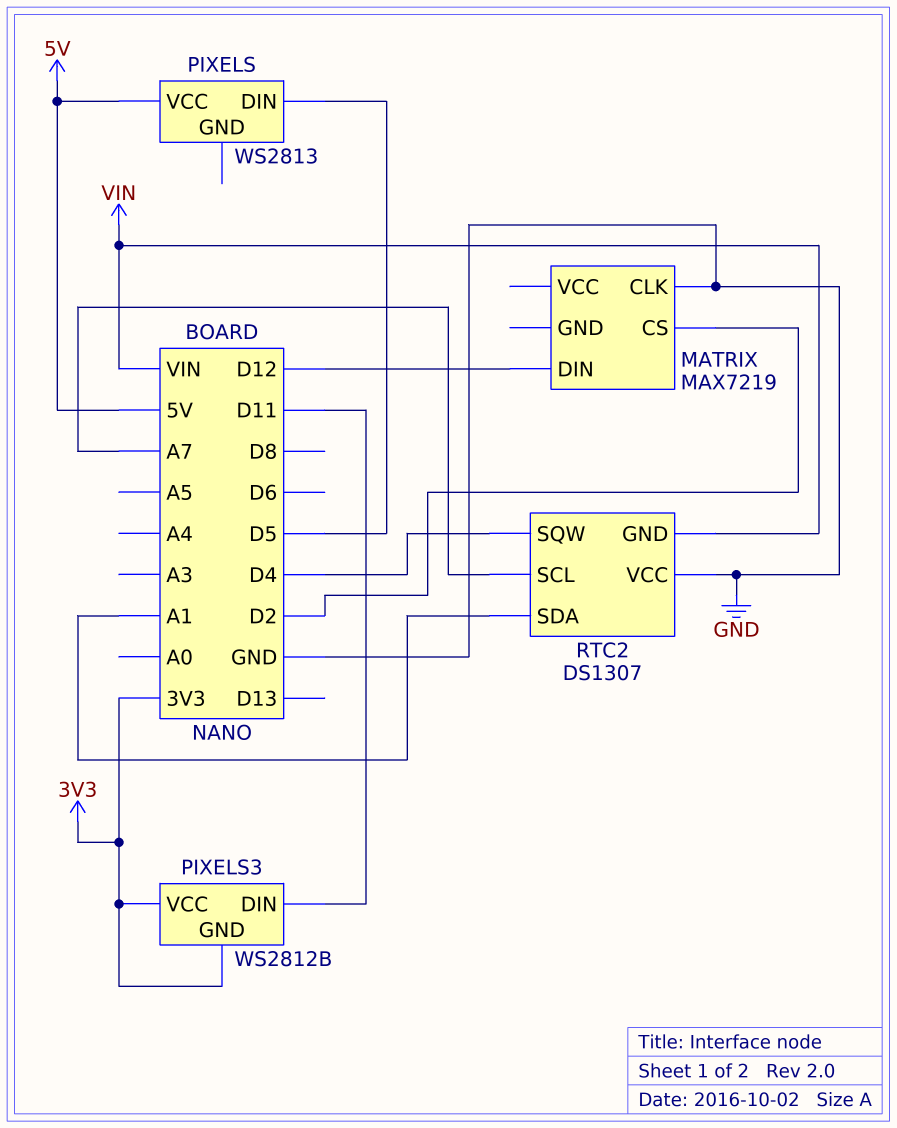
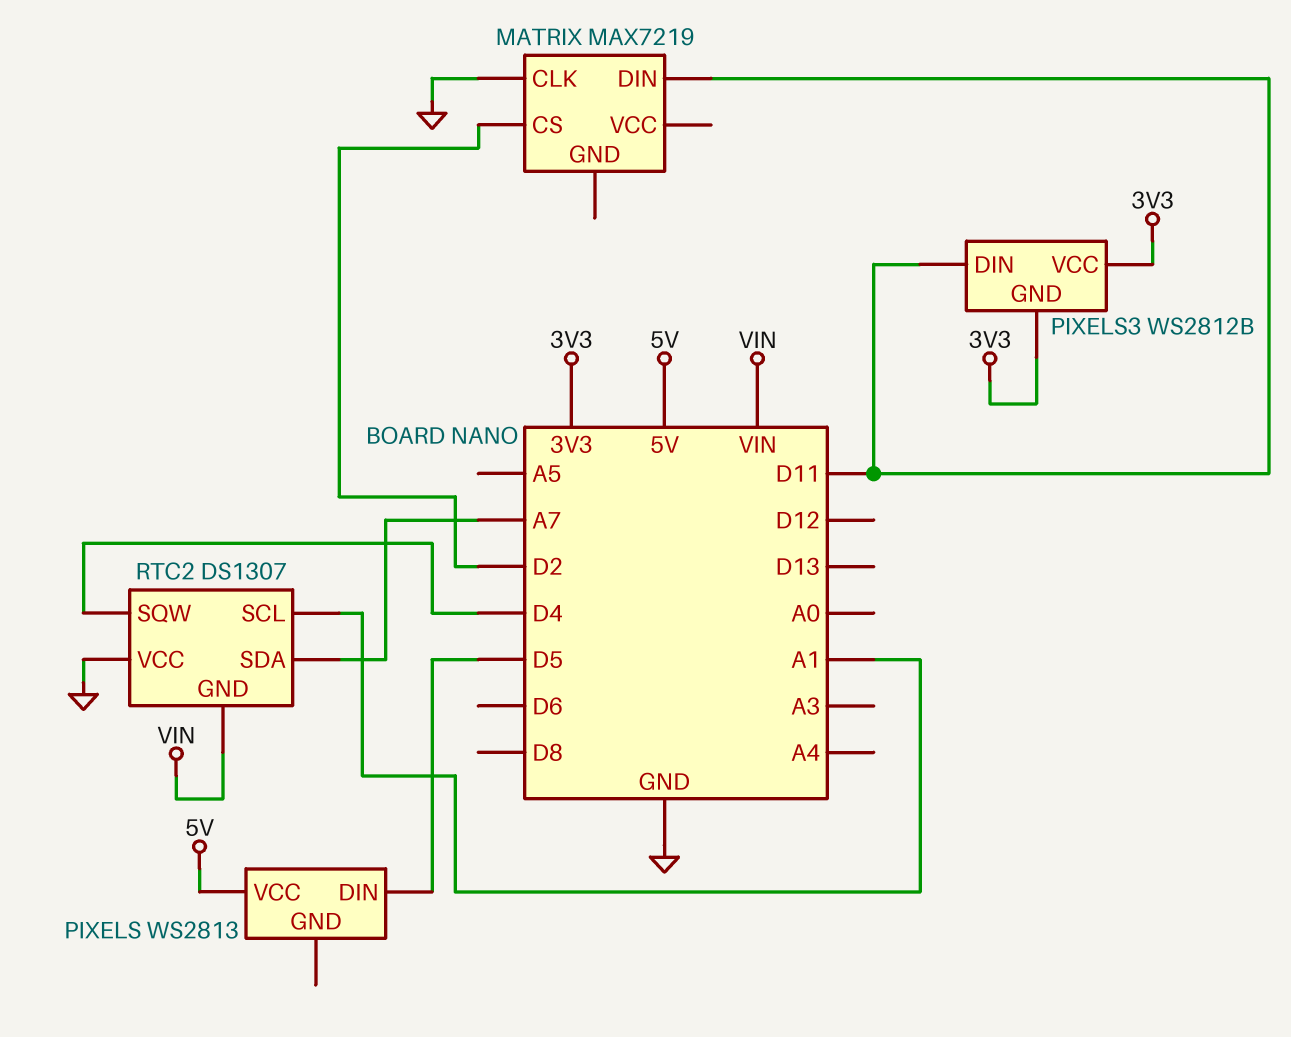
MATRIX pin DIN: D12 -> D11
RTC2 pin SCL: A7 -> A1
RTC2 pin SDA: A1 -> A7

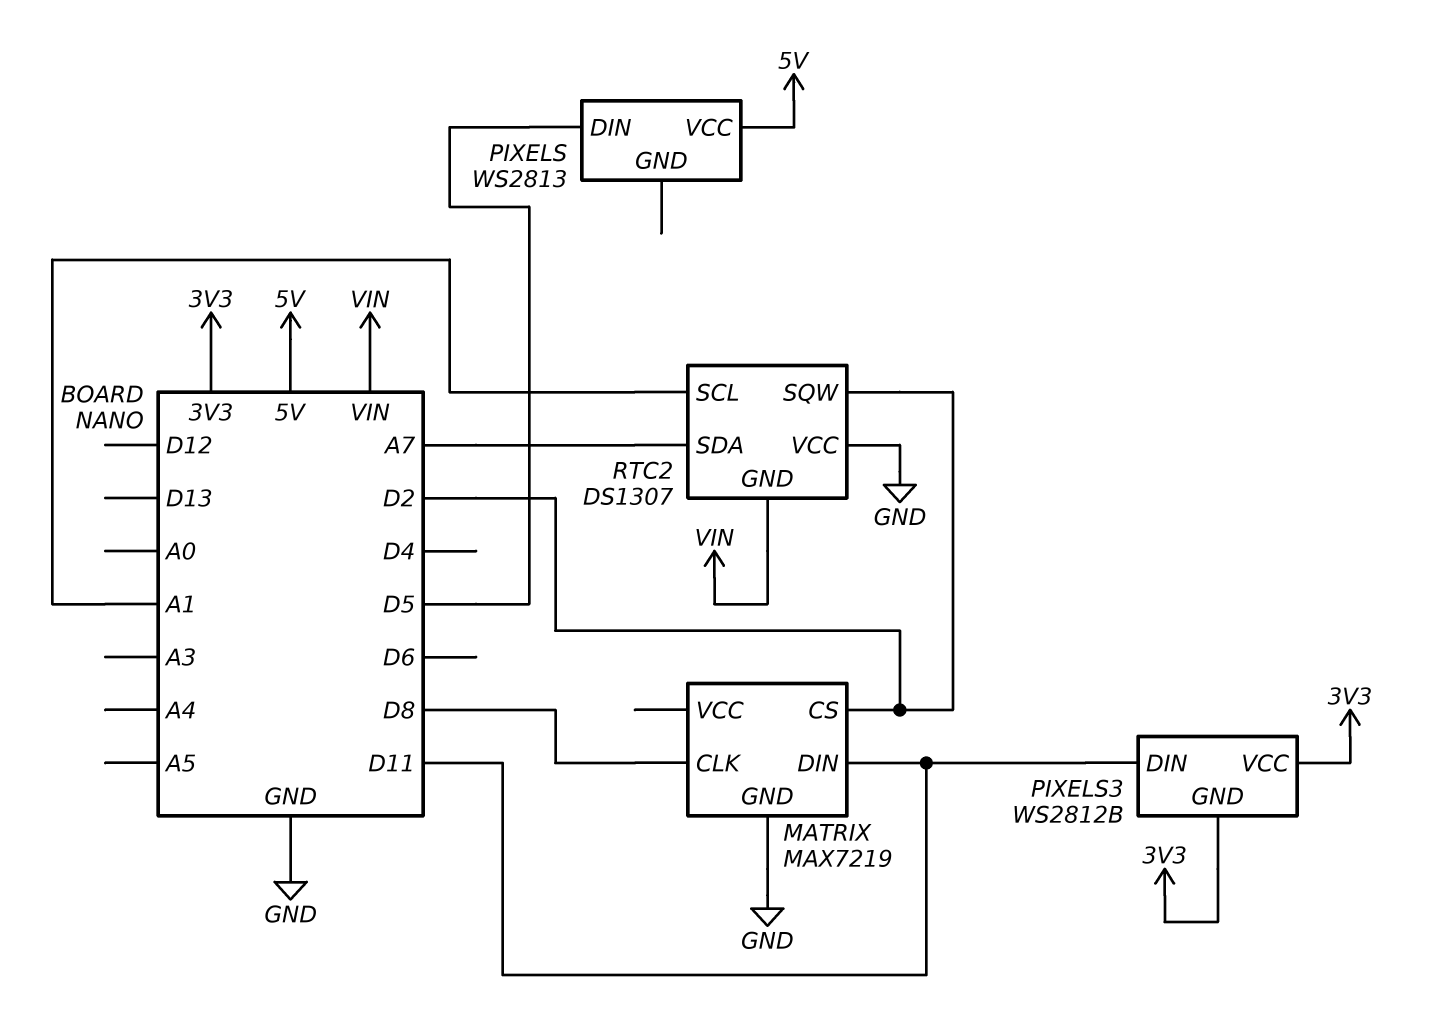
MATRIX pin CLK: GND -> D8
MATRIX pin GND: none -> GND
RTC2 pin SQW: D4 -> D2

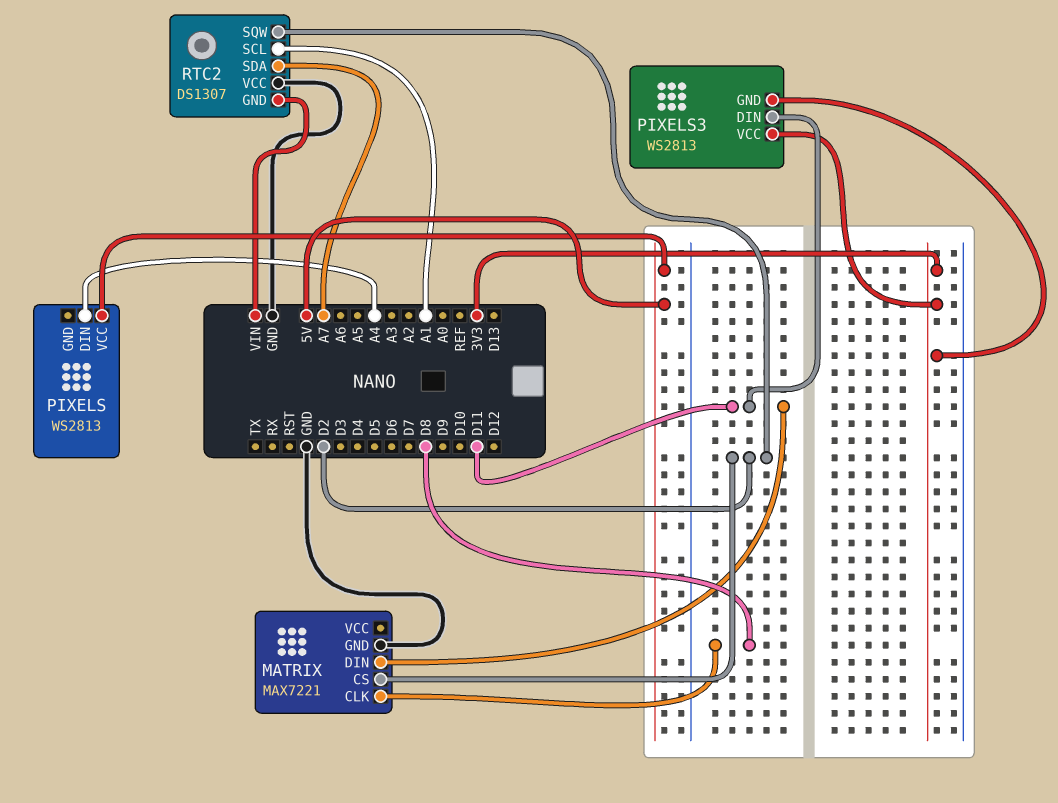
MATRIX: MAX7219 -> MAX7221
PIXELS pin DIN: D5 -> A4
PIXELS3: WS2812B -> WS2813

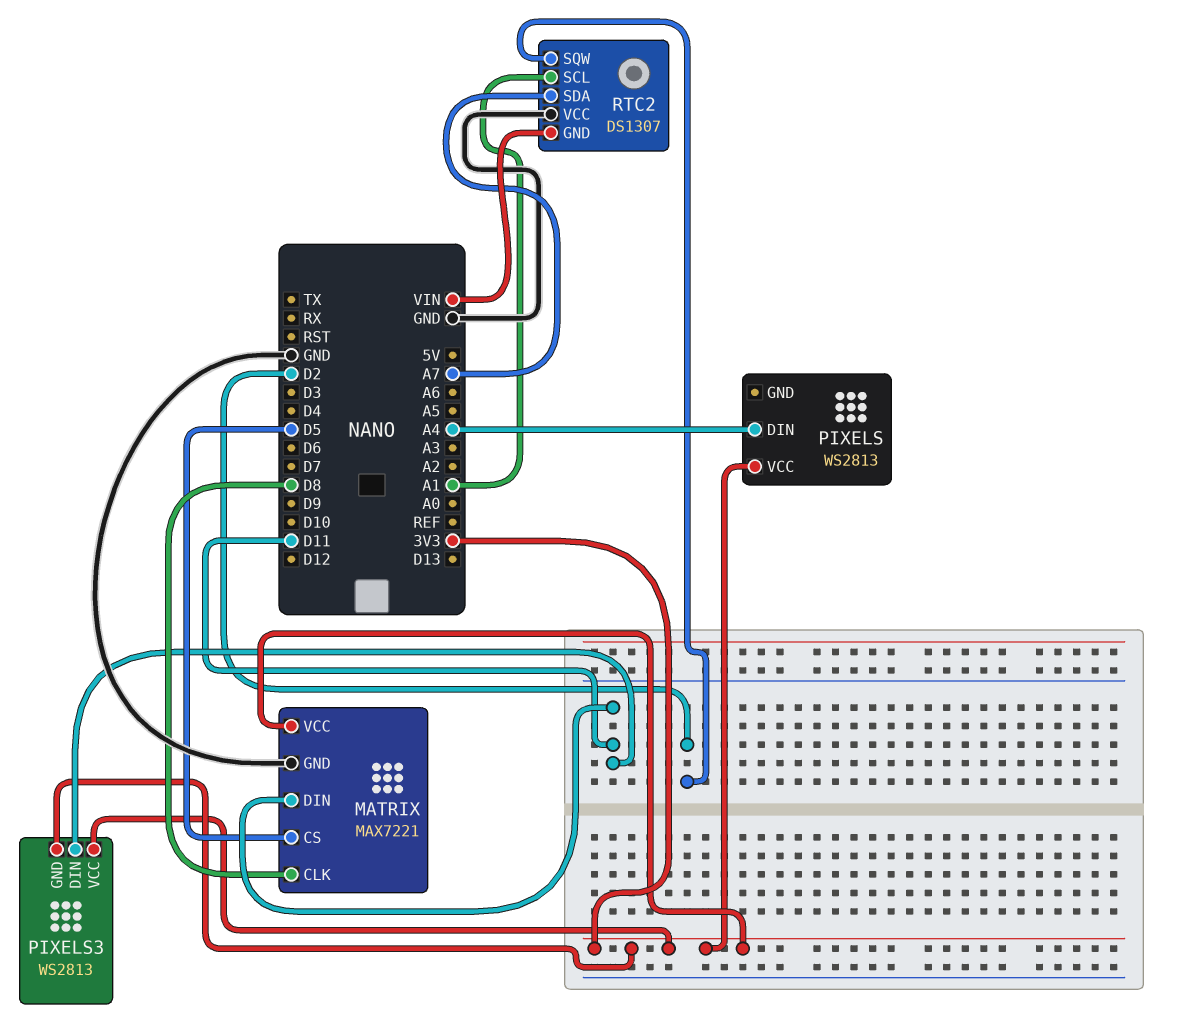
MATRIX pin CS: D2 -> D5
MATRIX pin VCC: none -> 3V3
PIXELS pin VCC: 5V -> 3V3

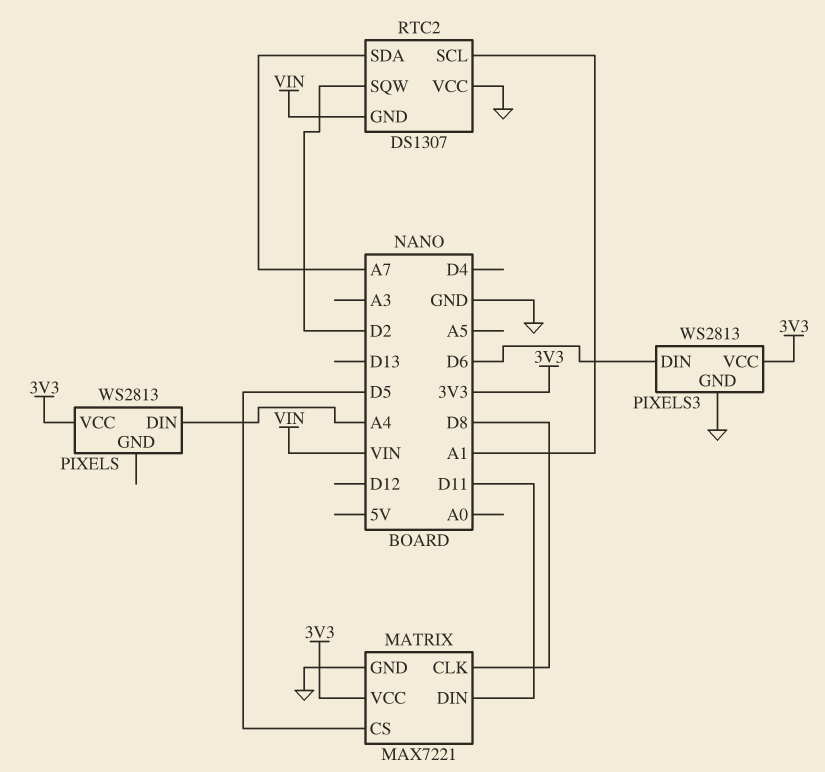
PIXELS3 pin DIN: D11 -> D6
PIXELS3 pin GND: 3V3 -> GND

